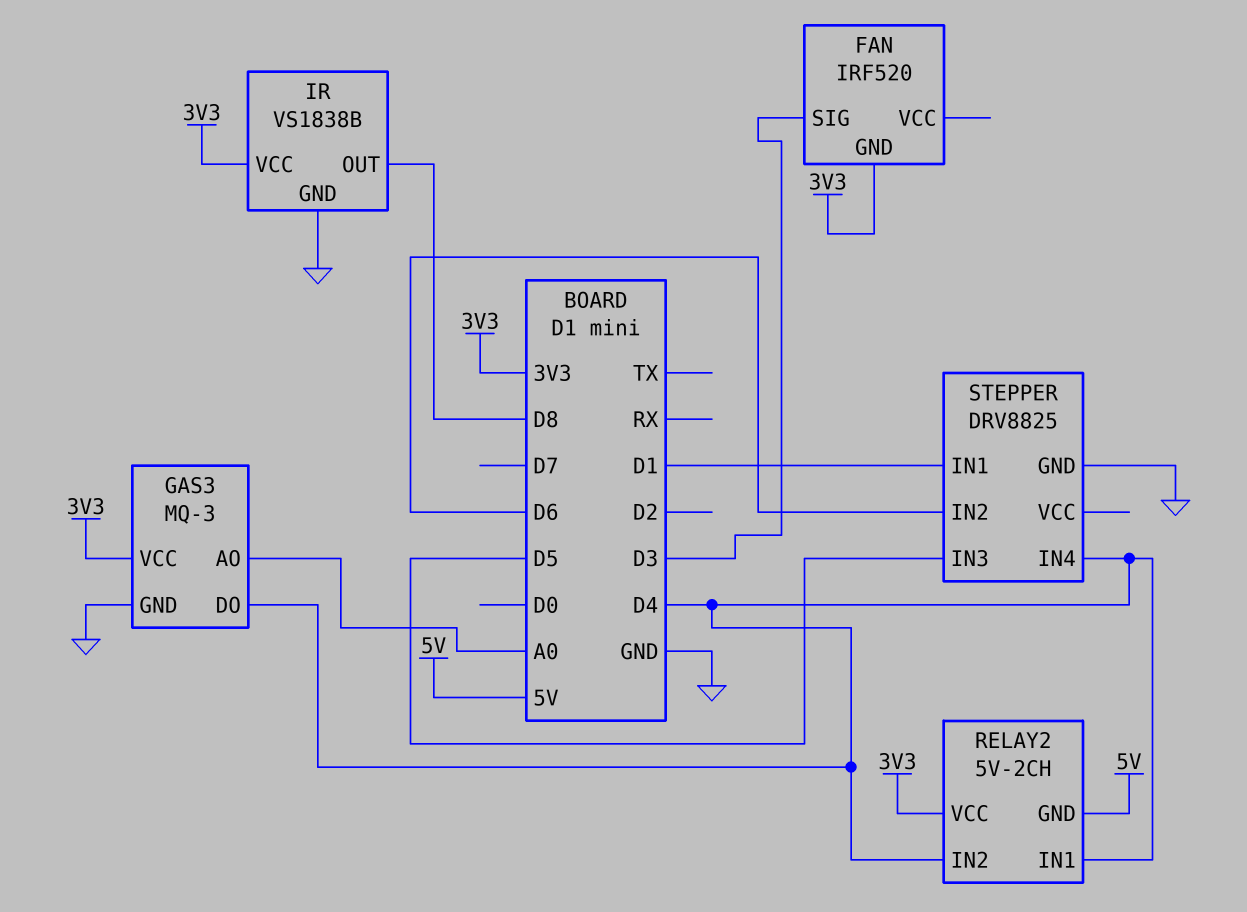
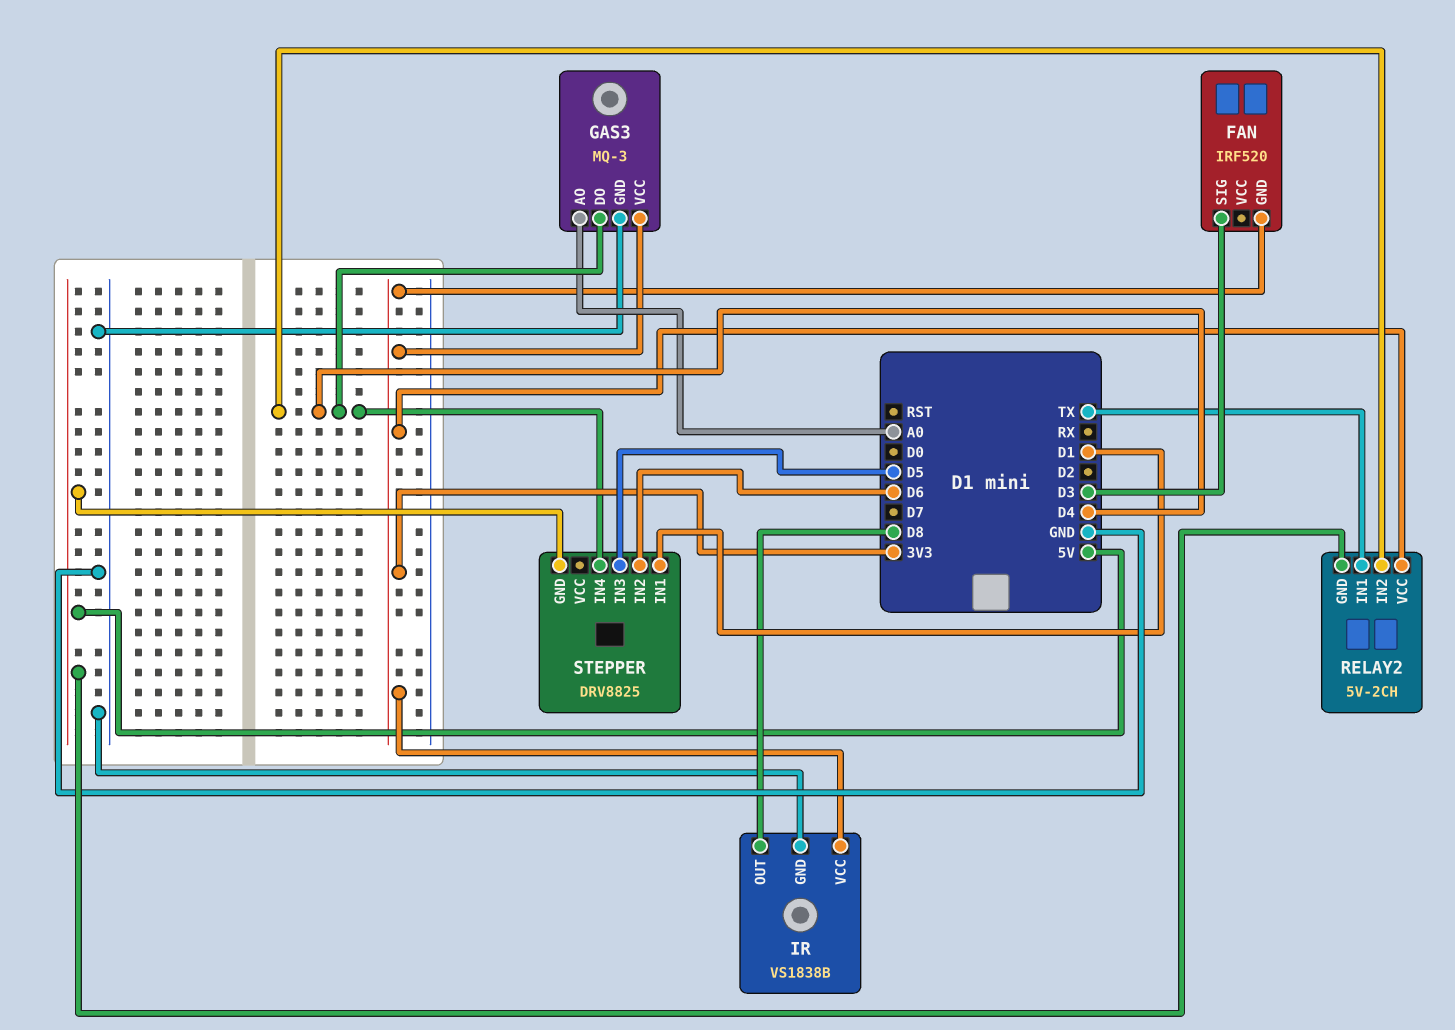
RELAY2 pin IN1: D4 -> TX
STEPPER pin GND: GND -> 5V

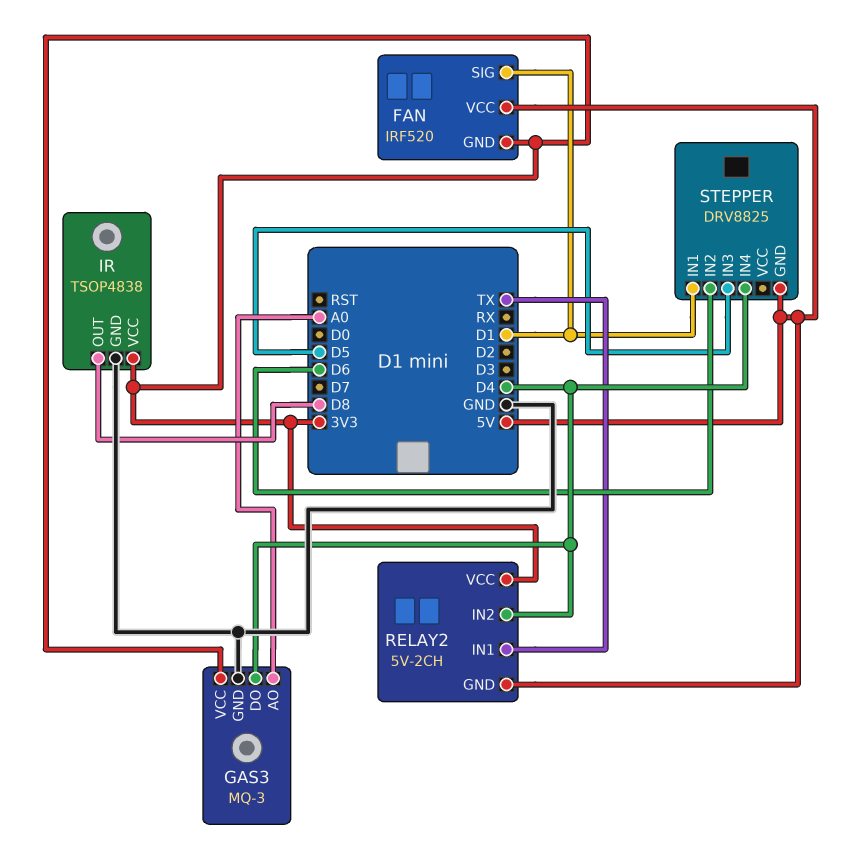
FAN pin SIG: D3 -> D1
FAN pin VCC: none -> 5V
IR: VS1838B -> TSOP4838

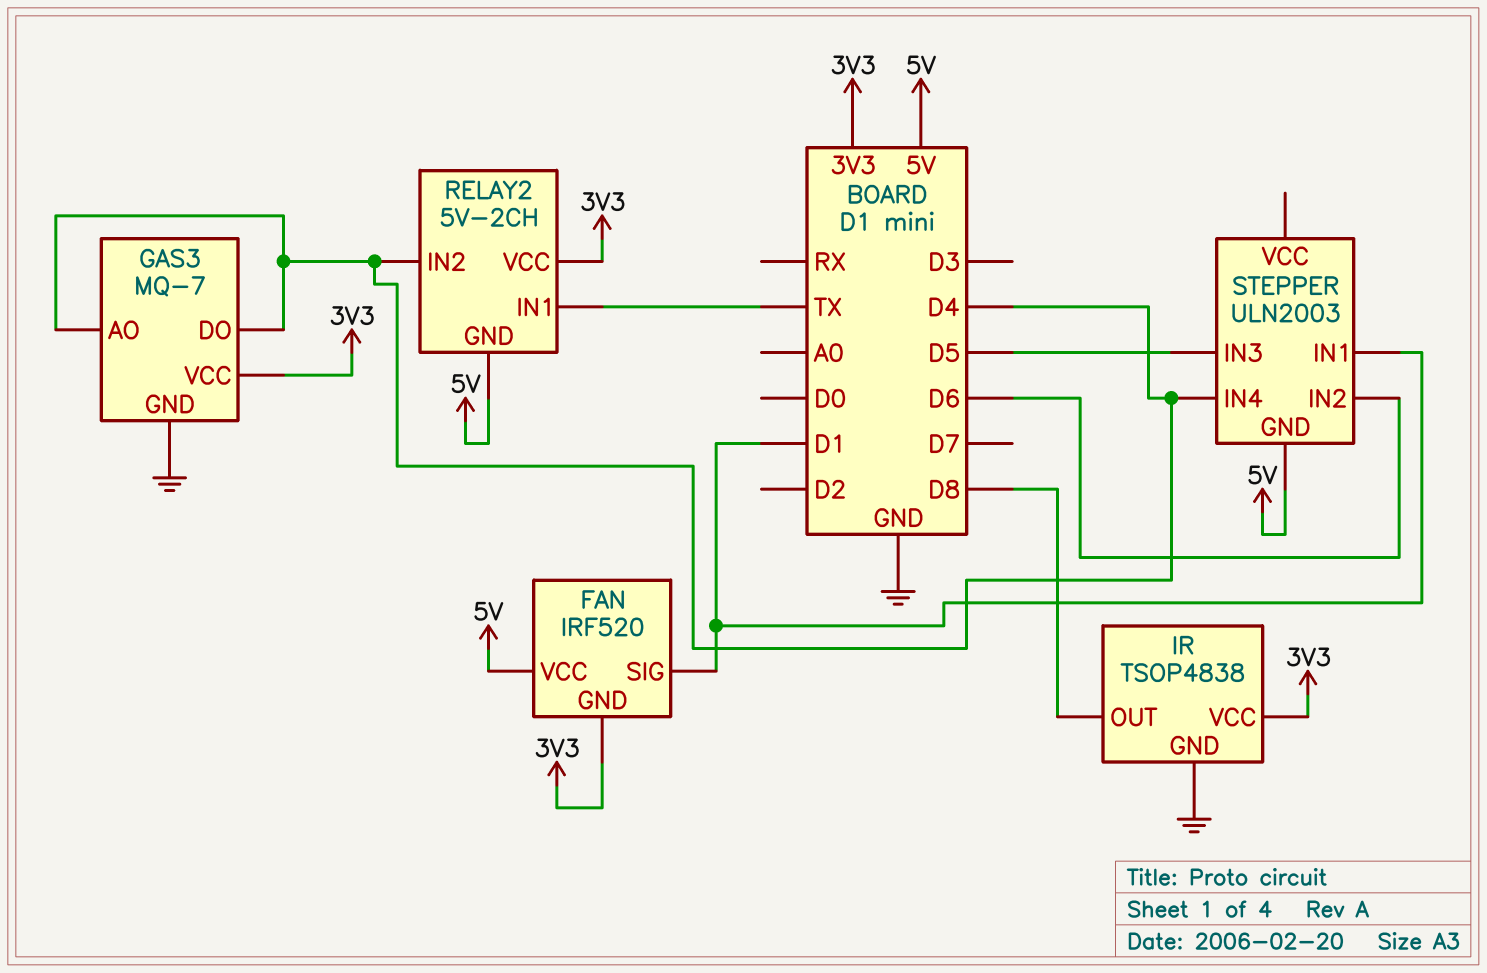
GAS3: MQ-3 -> MQ-7
GAS3 pin AO: A0 -> D4
STEPPER: DRV8825 -> ULN2003

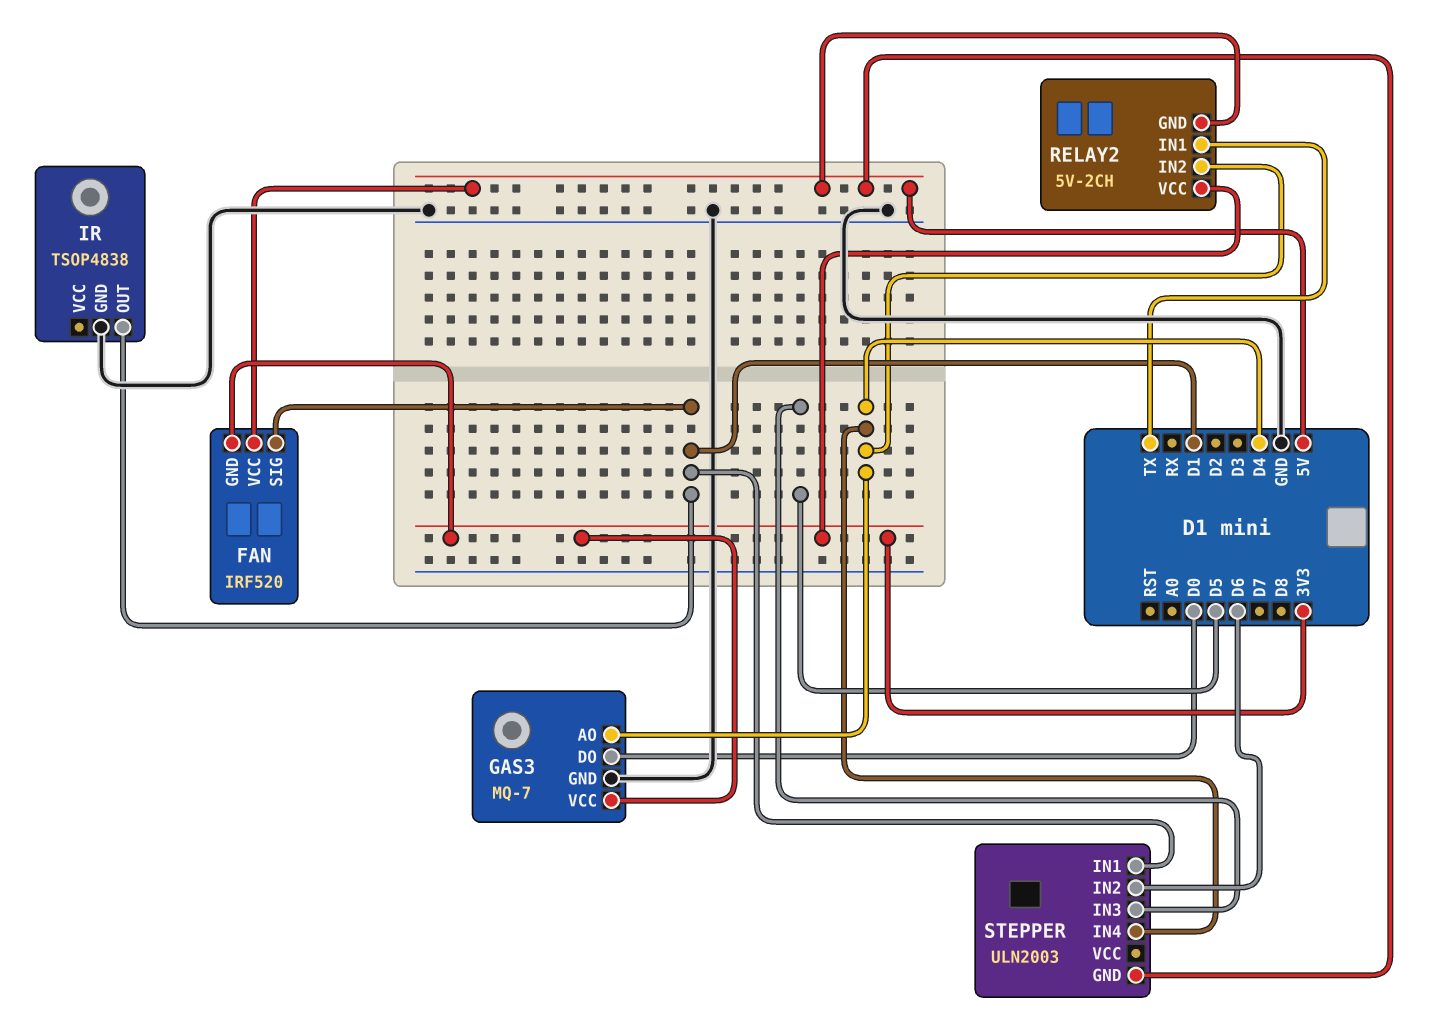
GAS3 pin DO: D4 -> D0
IR pin OUT: D8 -> D1
IR pin VCC: 3V3 -> none

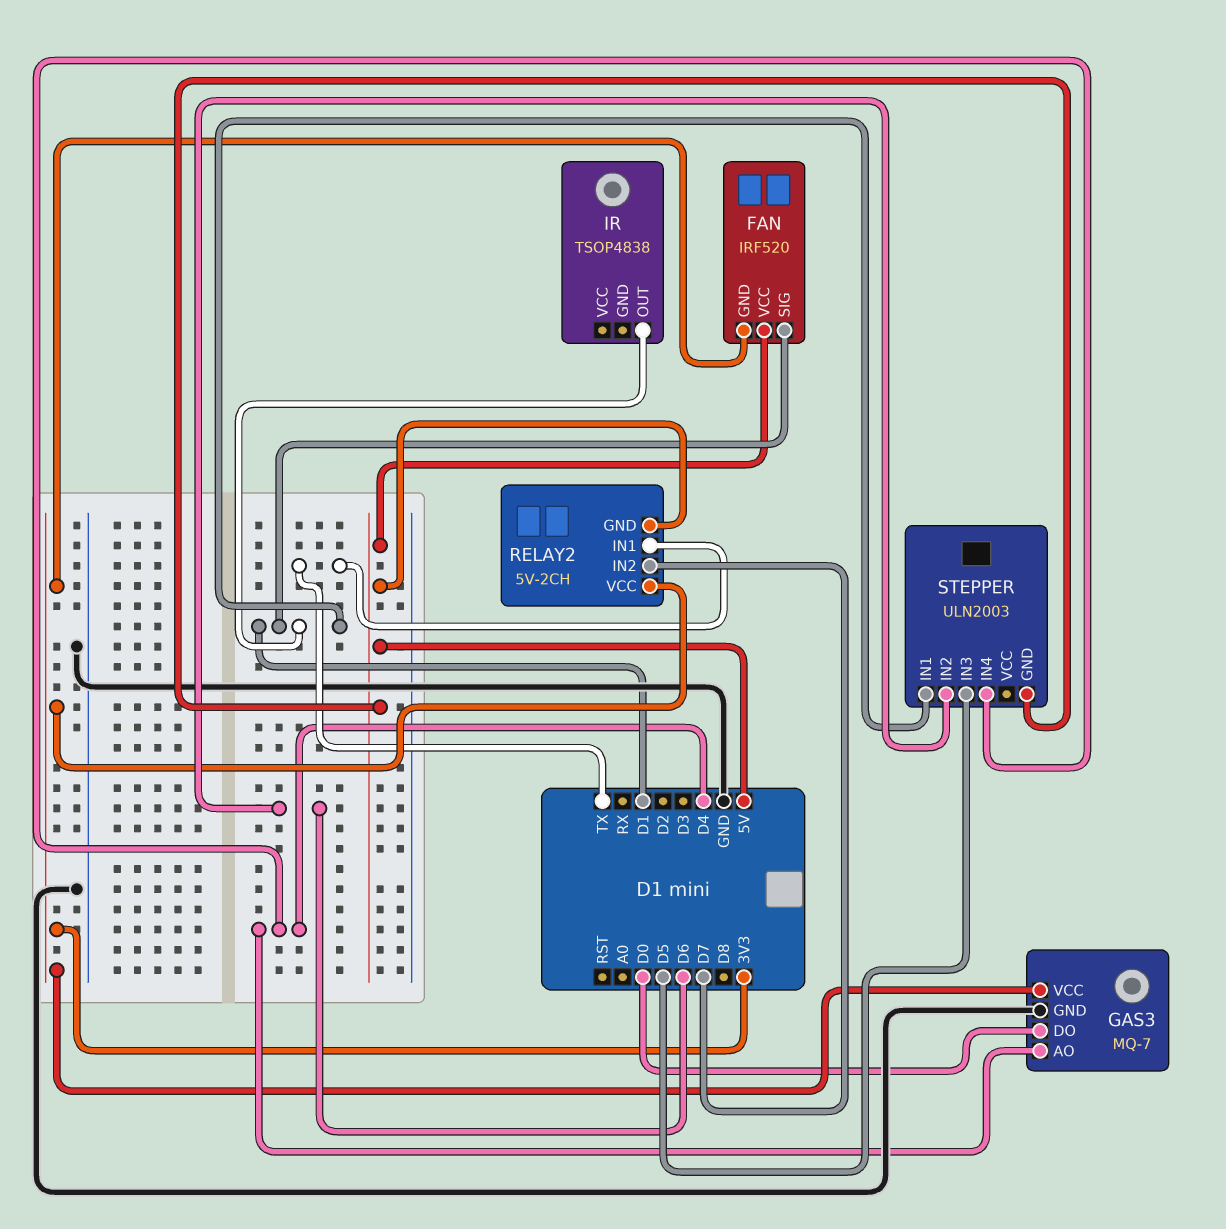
IR pin GND: GND -> none
RELAY2 pin IN2: D4 -> D7

